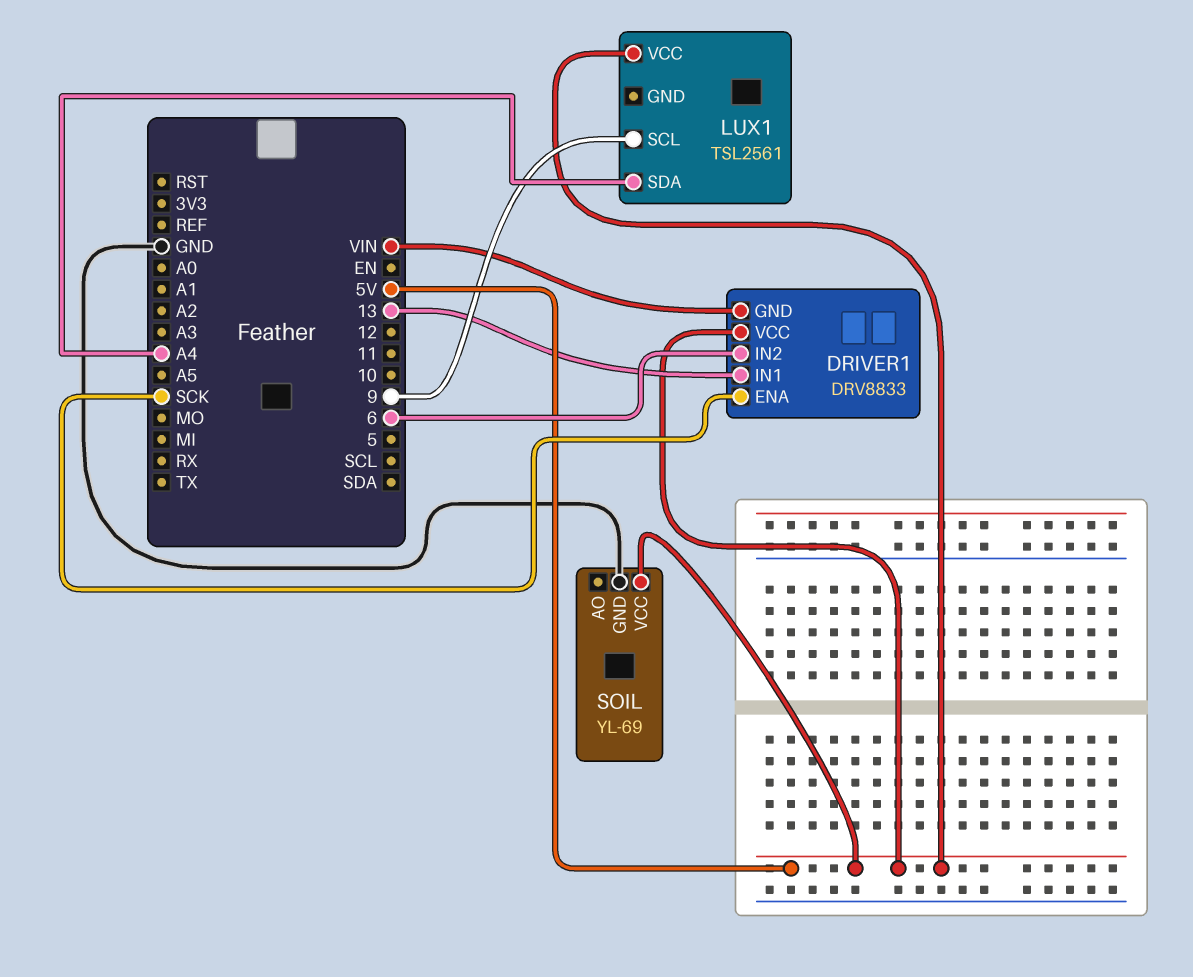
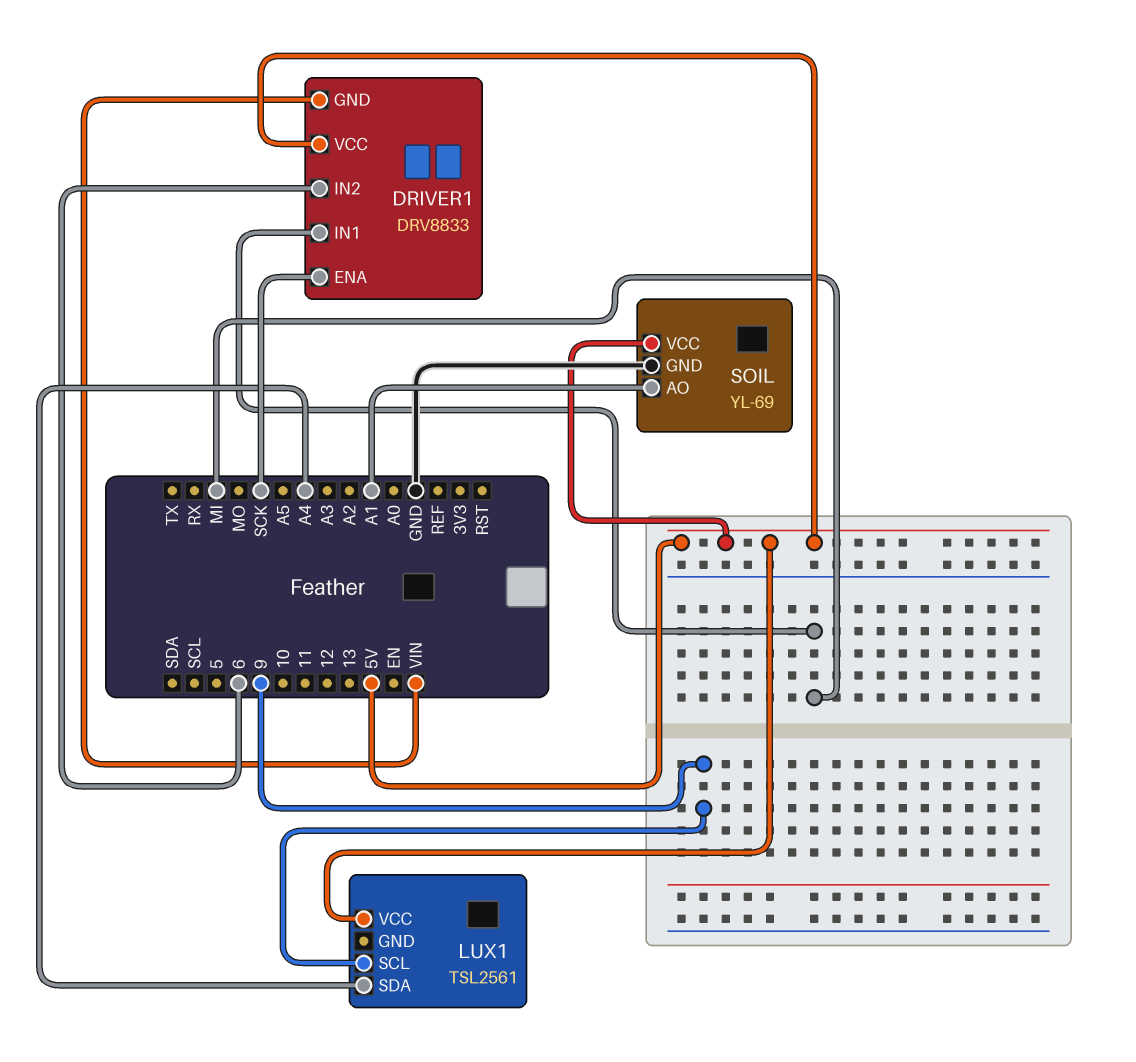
DRIVER1 pin IN1: 13 -> MI
SOIL pin AO: none -> A1

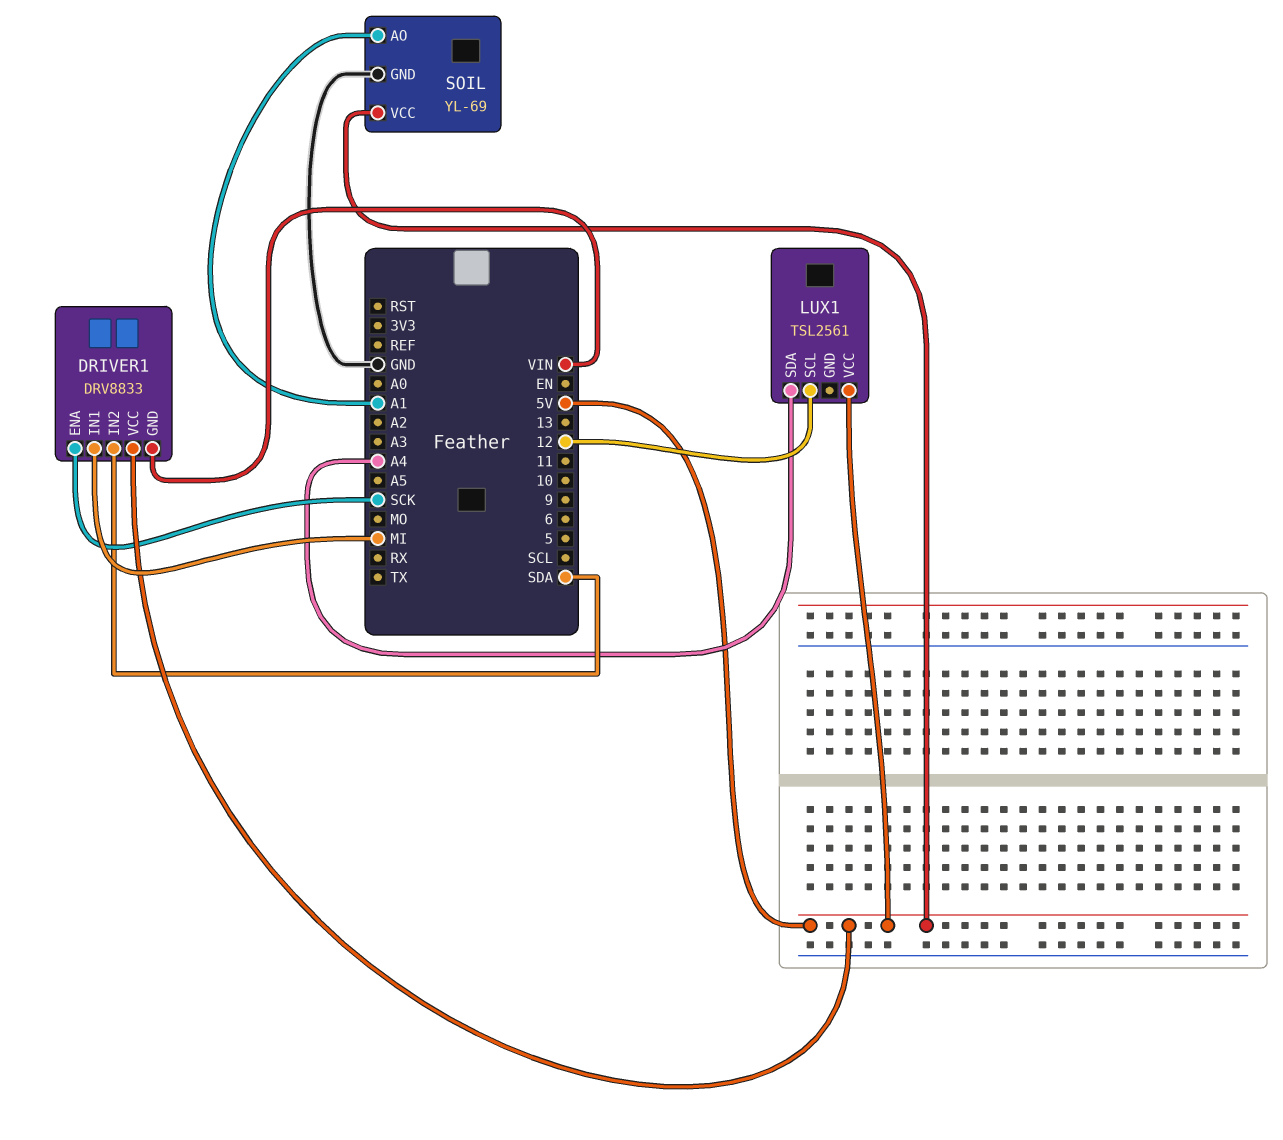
DRIVER1 pin IN2: 6 -> SDA
LUX1 pin SCL: 9 -> 12

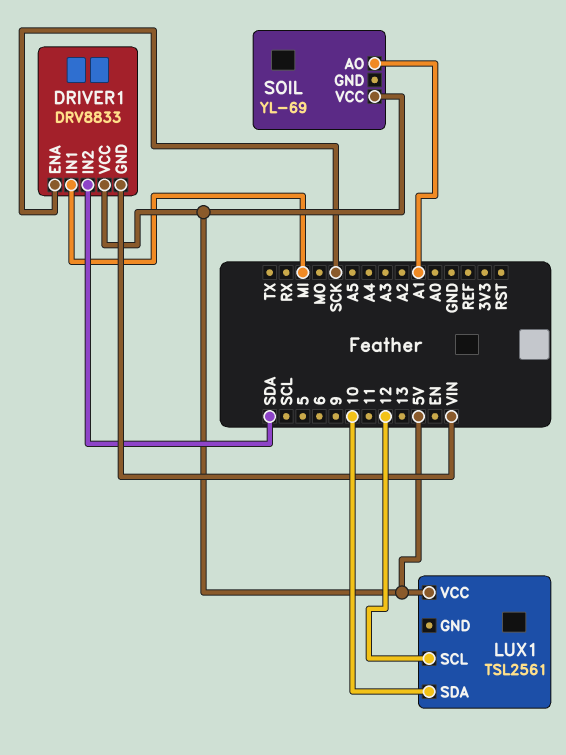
LUX1 pin SDA: A4 -> 10
SOIL pin GND: GND -> none

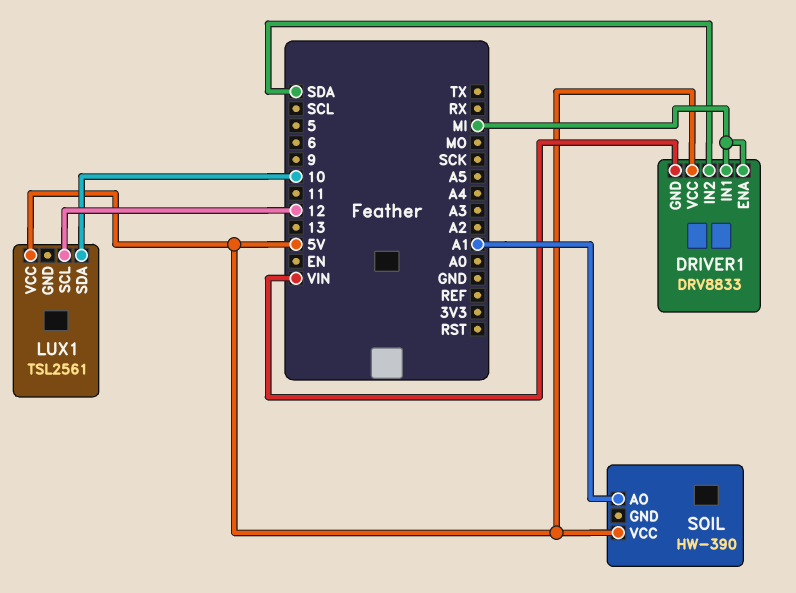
DRIVER1 pin ENA: SCK -> MI
SOIL: YL-69 -> HW-390

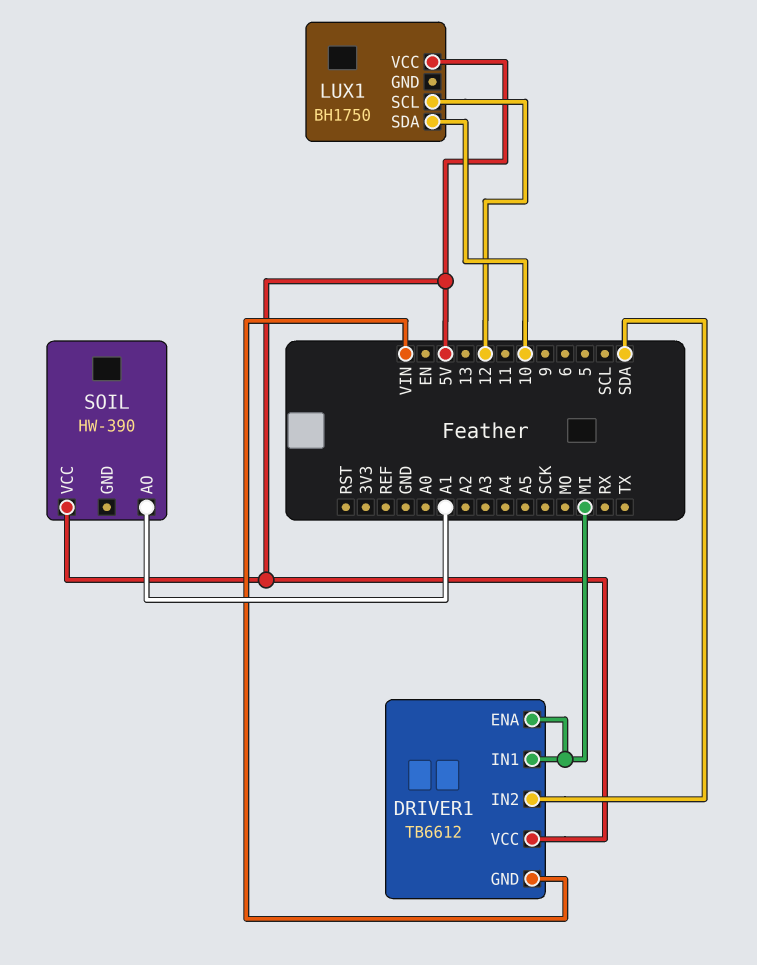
DRIVER1: DRV8833 -> TB6612
LUX1: TSL2561 -> BH1750

